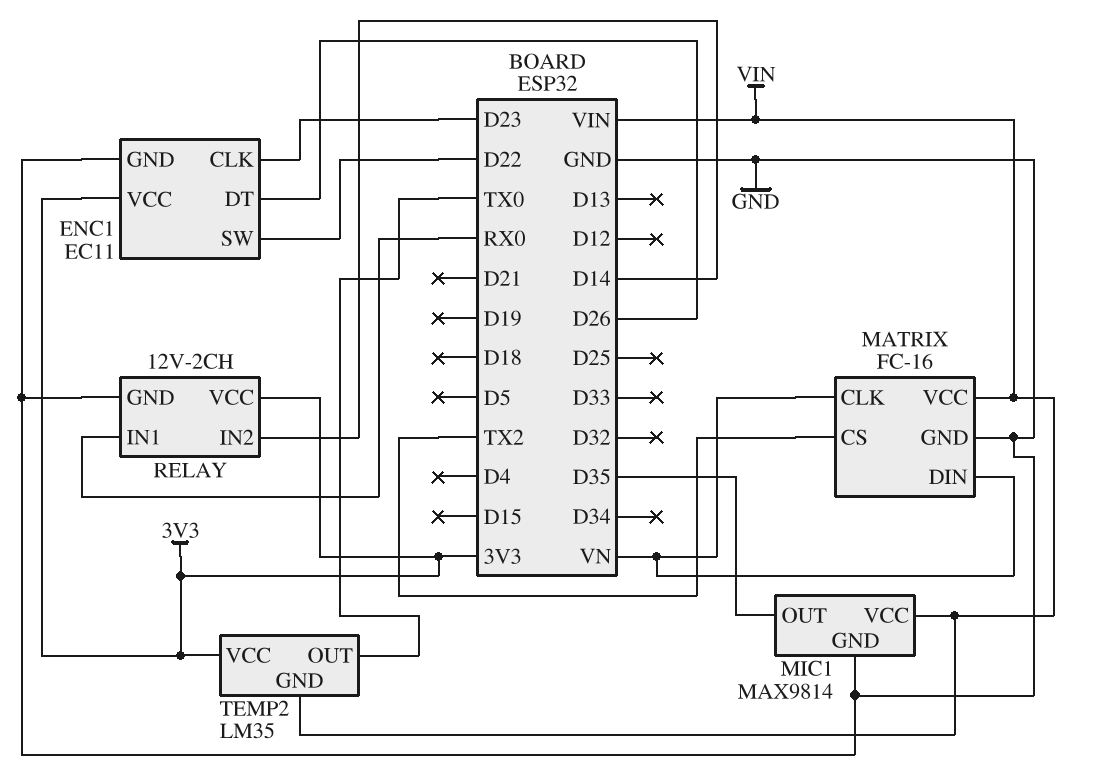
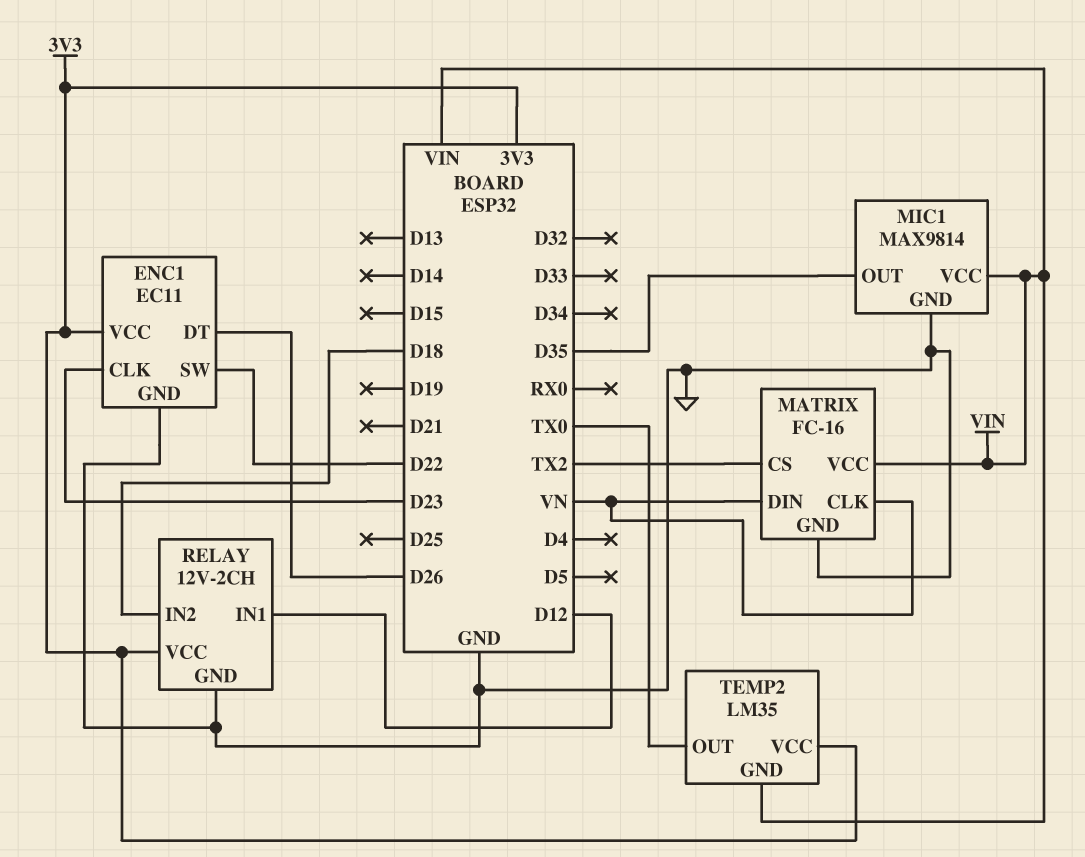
RELAY pin IN1: RX0 -> D12
RELAY pin IN2: D14 -> D18

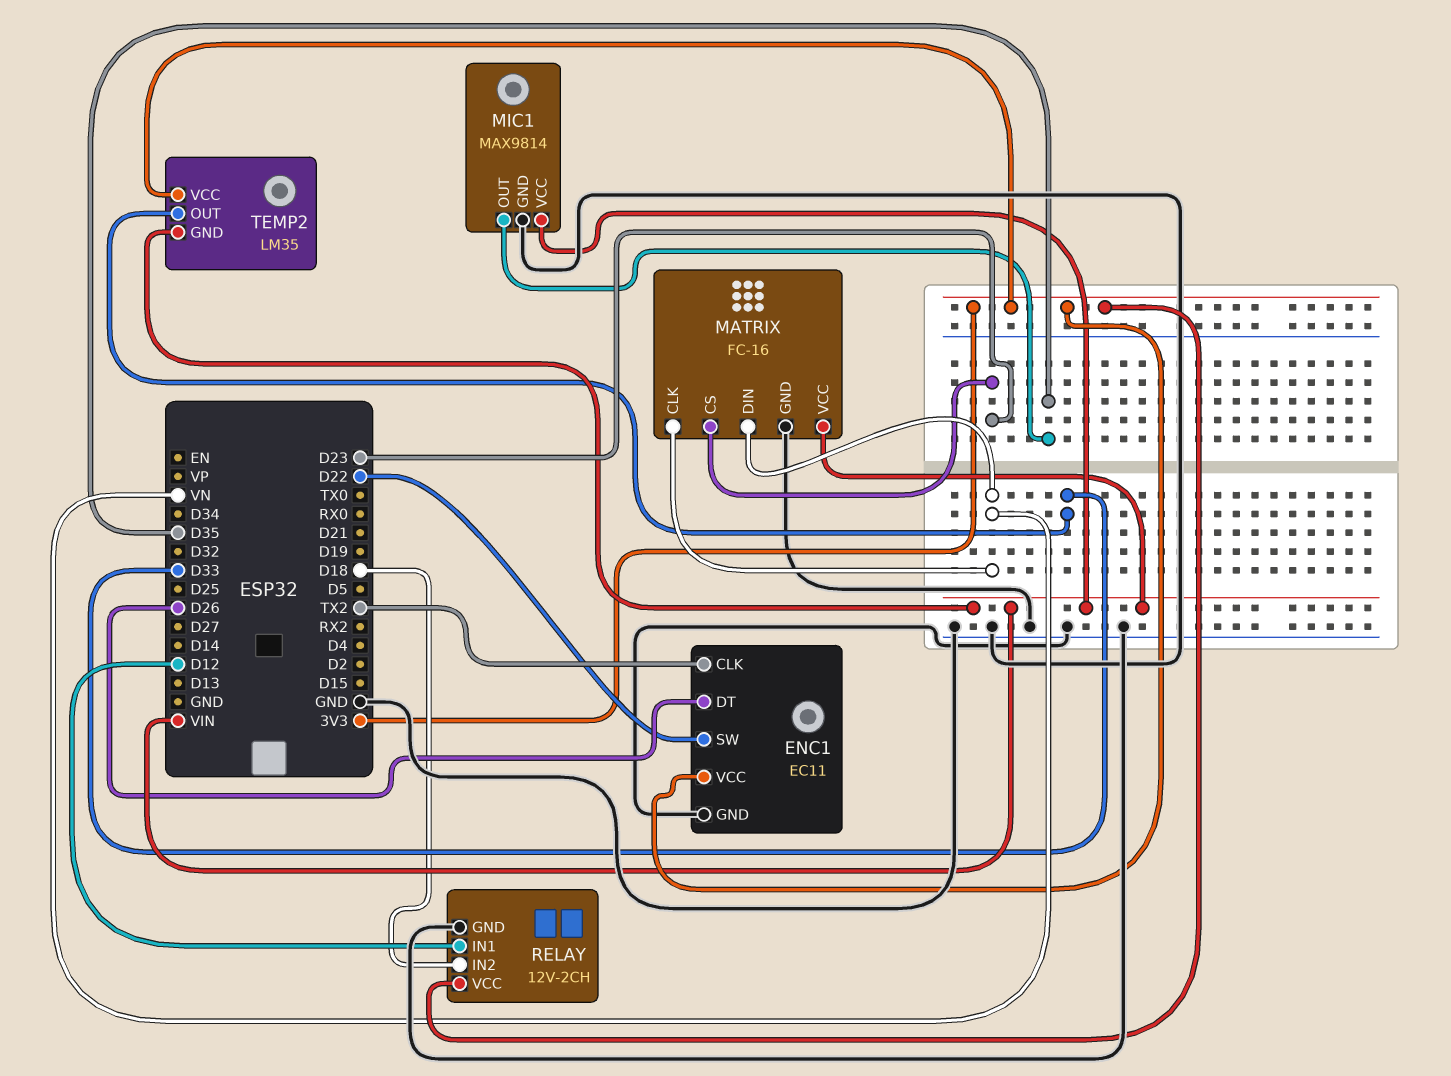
ENC1 pin CLK: D23 -> TX2
MATRIX pin CS: TX2 -> D23
TEMP2 pin OUT: TX0 -> D33

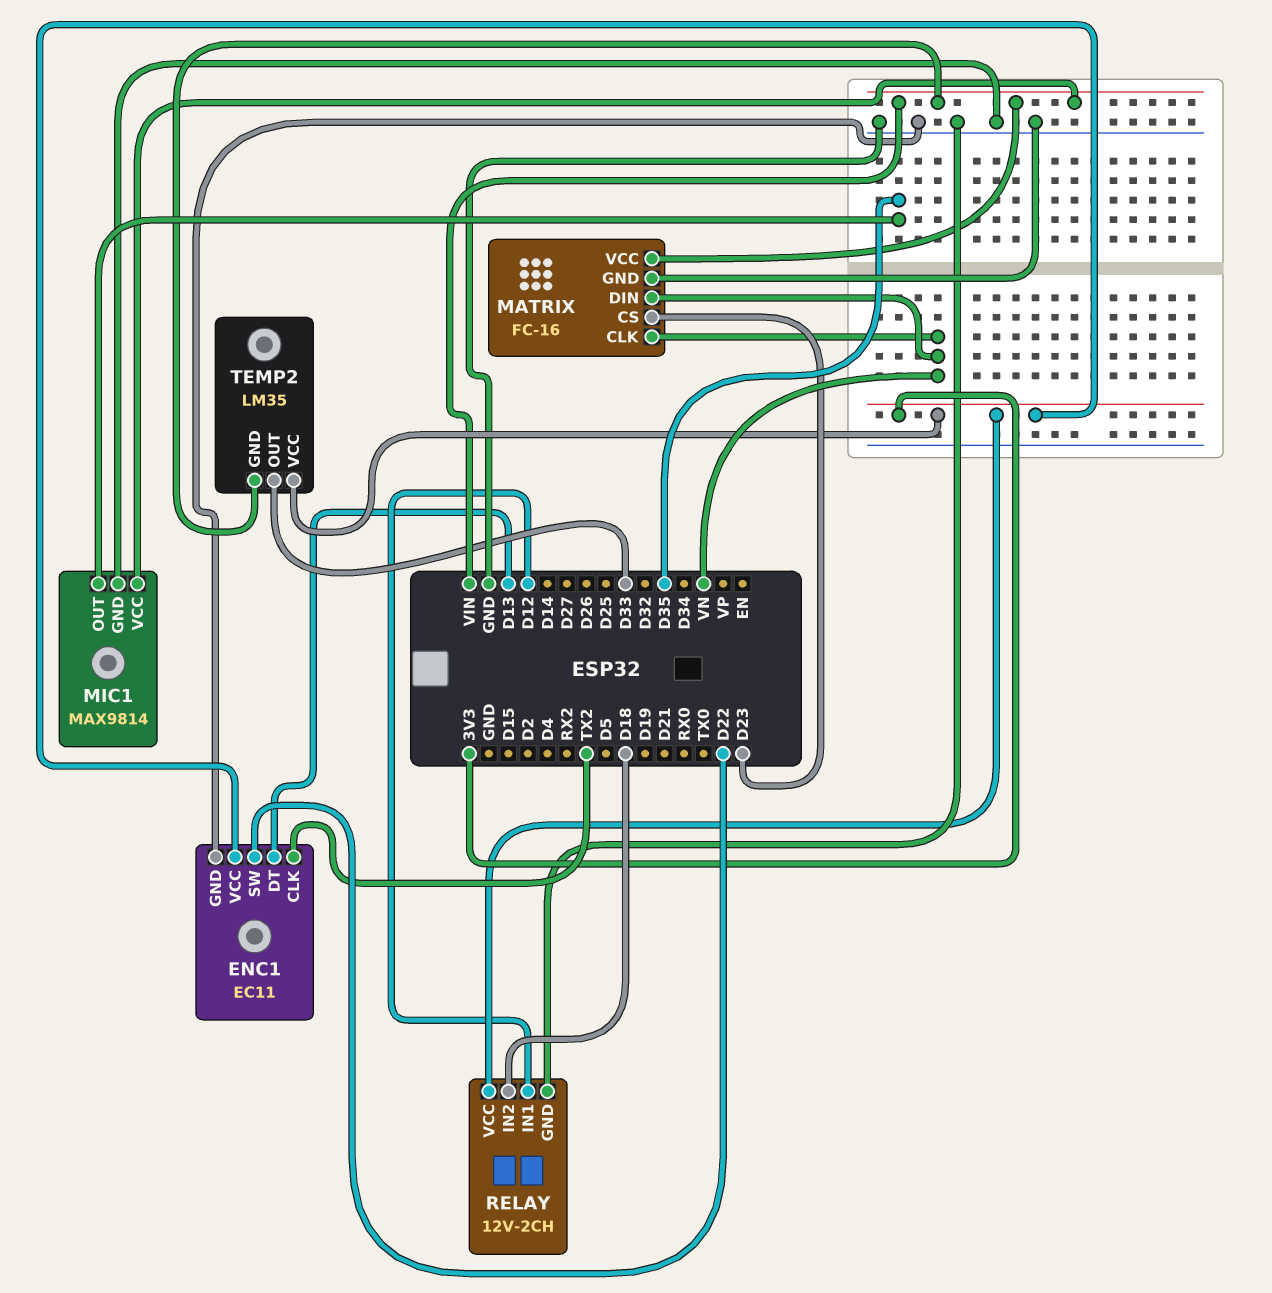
ENC1 pin DT: D26 -> D13

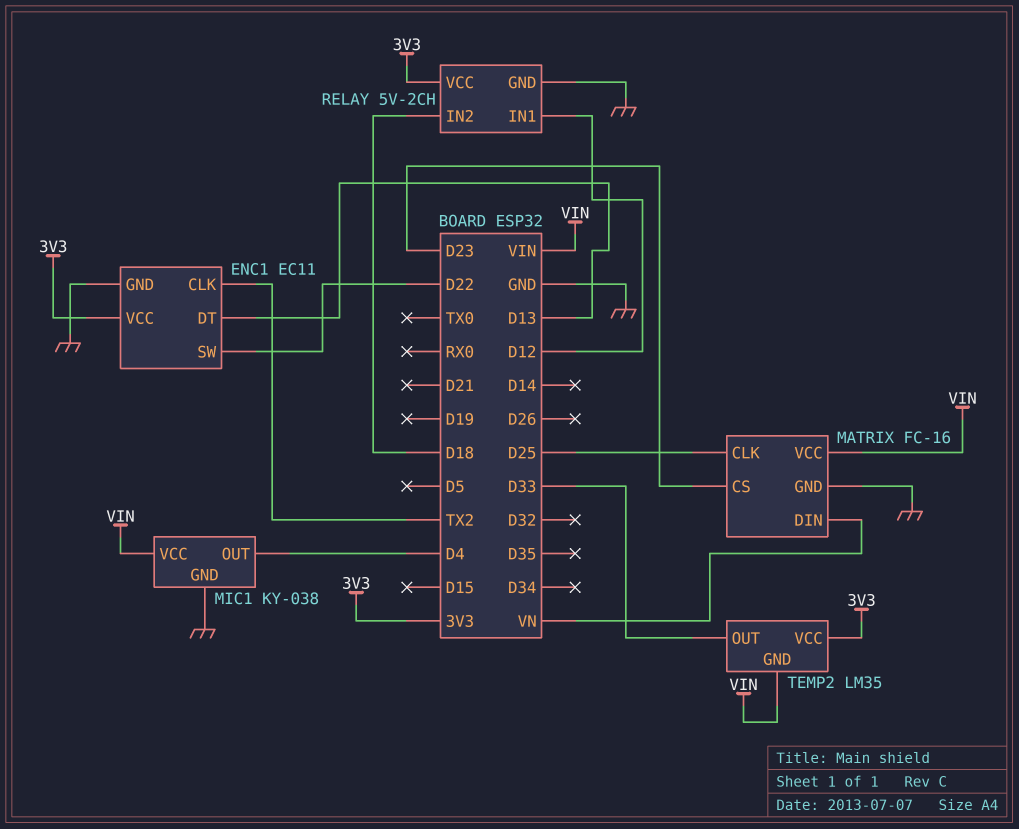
MATRIX pin CLK: VN -> D25
MIC1: MAX9814 -> KY-038
MIC1 pin OUT: D35 -> D4
RELAY: 12V-2CH -> 5V-2CH

